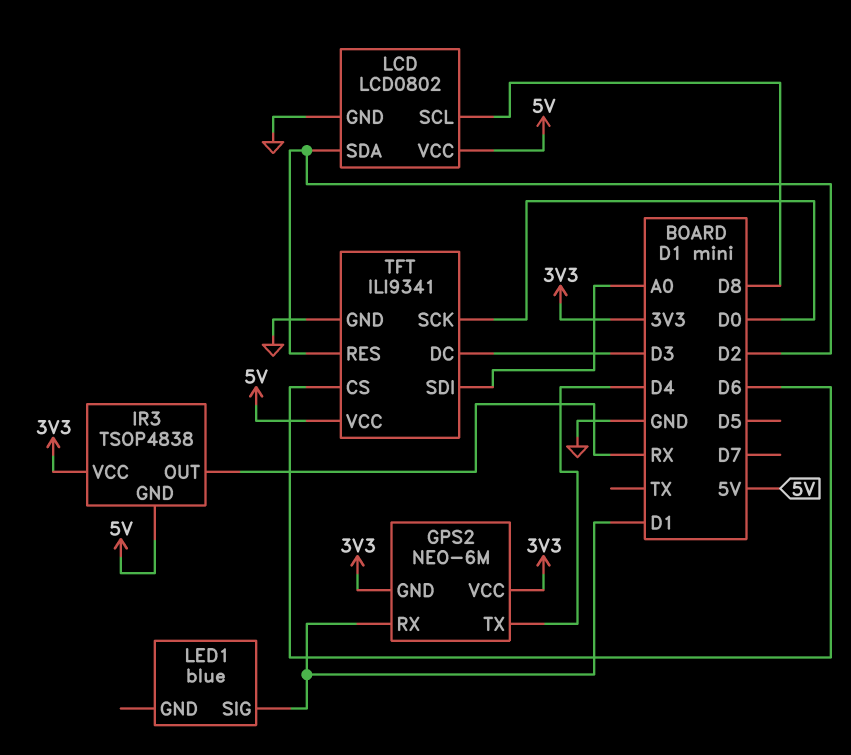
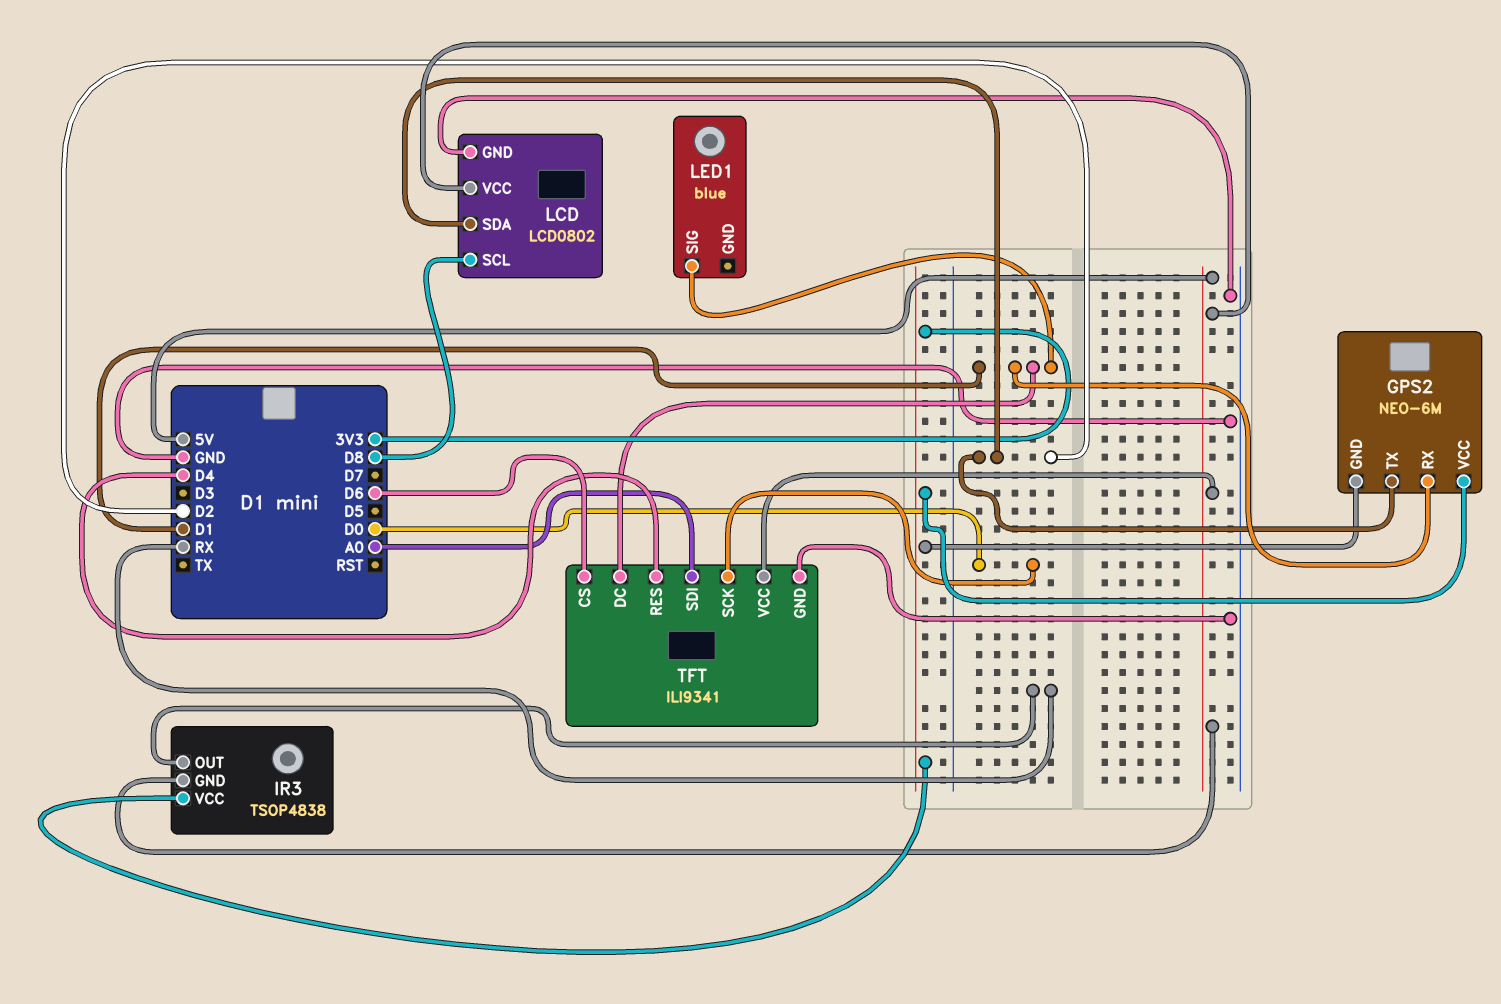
GPS2 pin TX: D4 -> D2
TFT pin DC: D3 -> D1
TFT pin RES: D2 -> D4

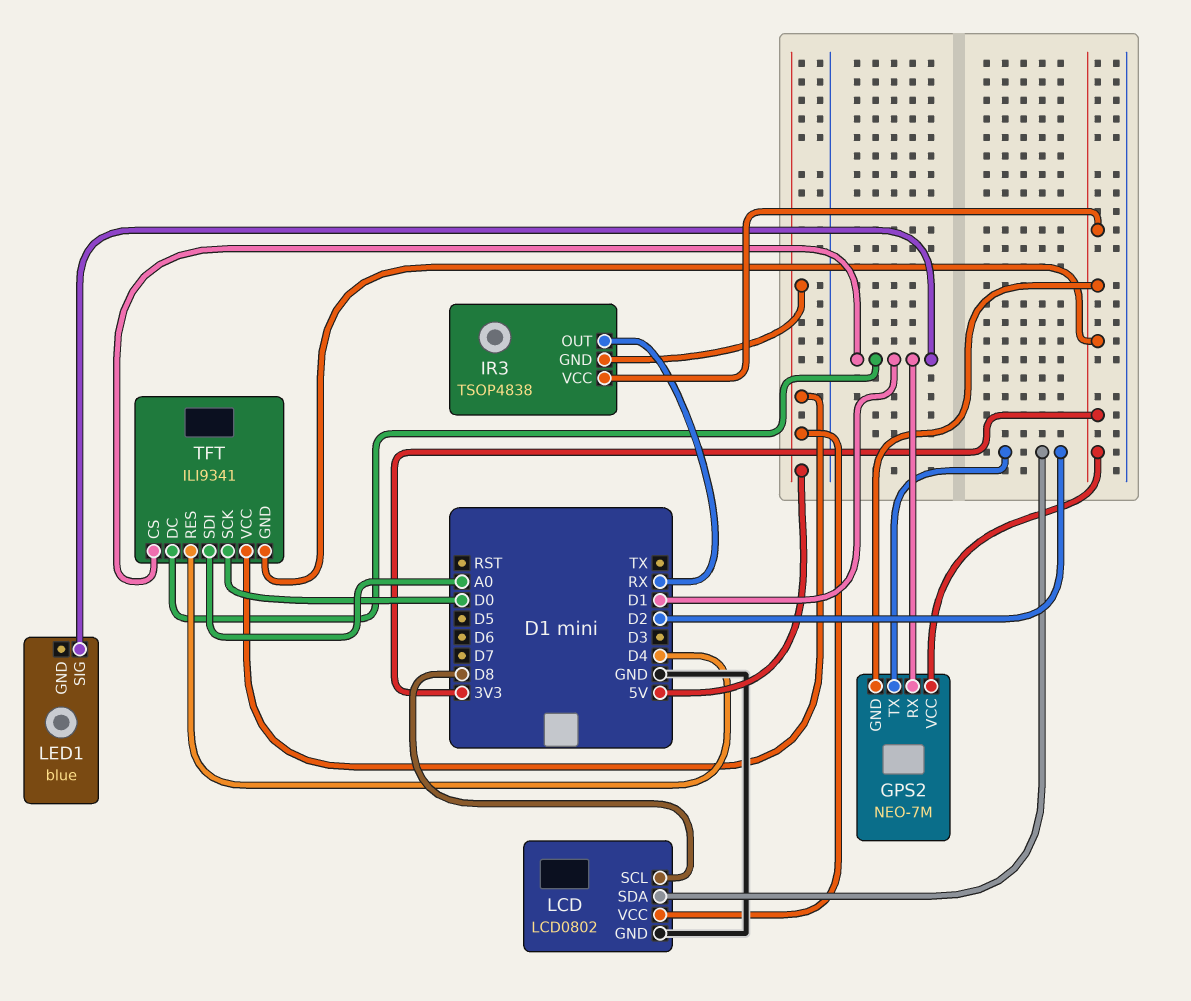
GPS2: NEO-6M -> NEO-7M
TFT pin CS: D6 -> D1
TFT pin GND: GND -> 3V3

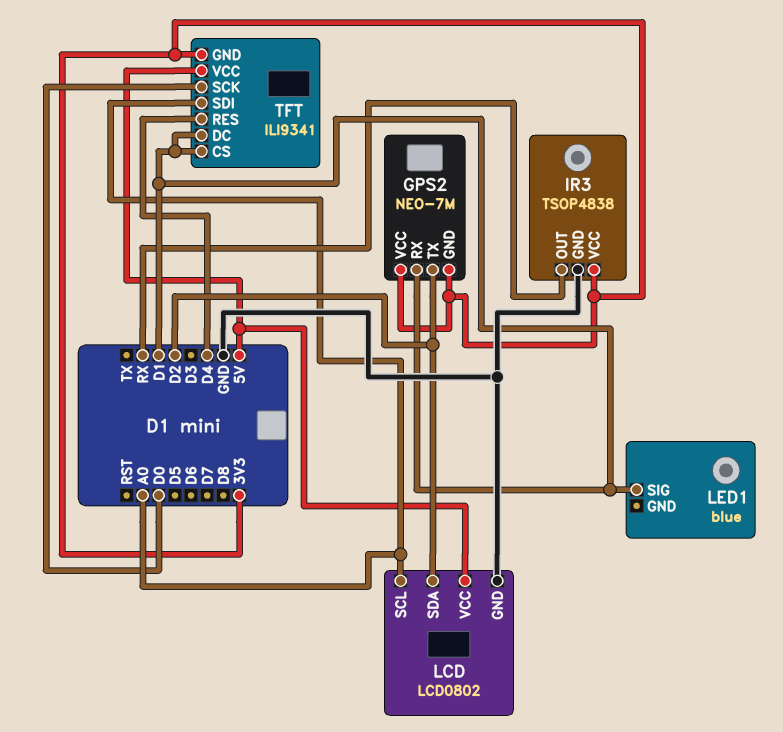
IR3 pin GND: 5V -> GND
LCD pin SCL: D8 -> A0

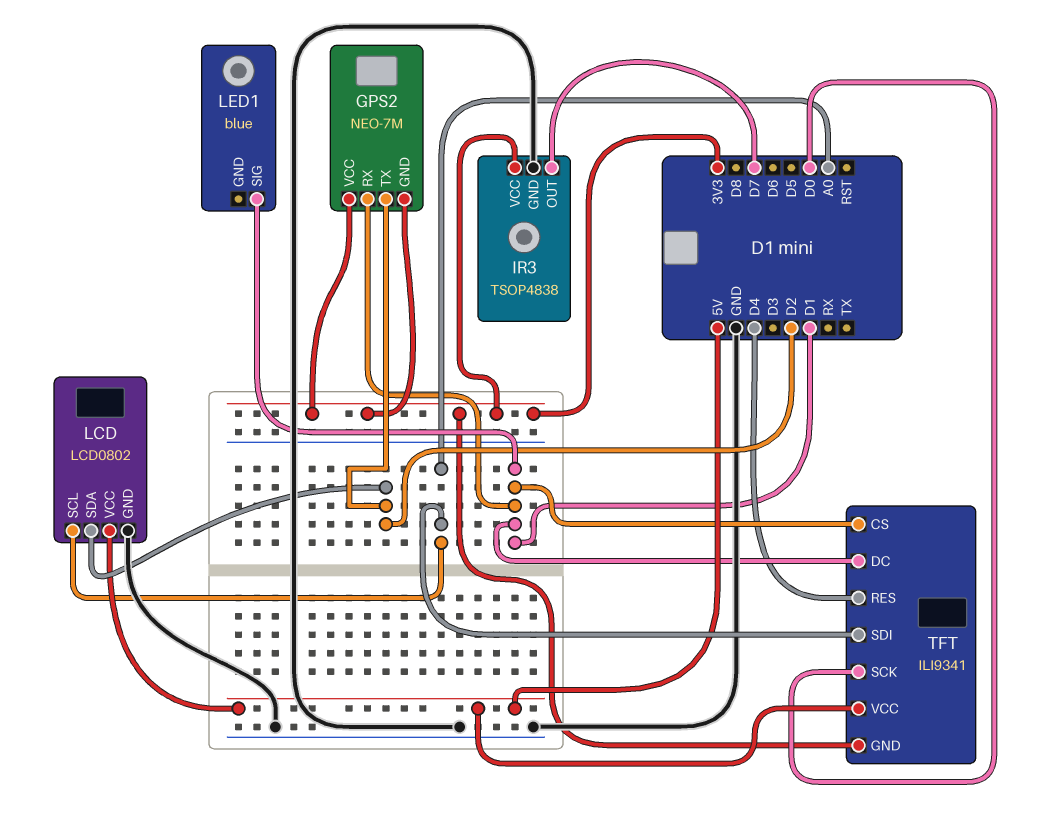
IR3 pin OUT: RX -> D7

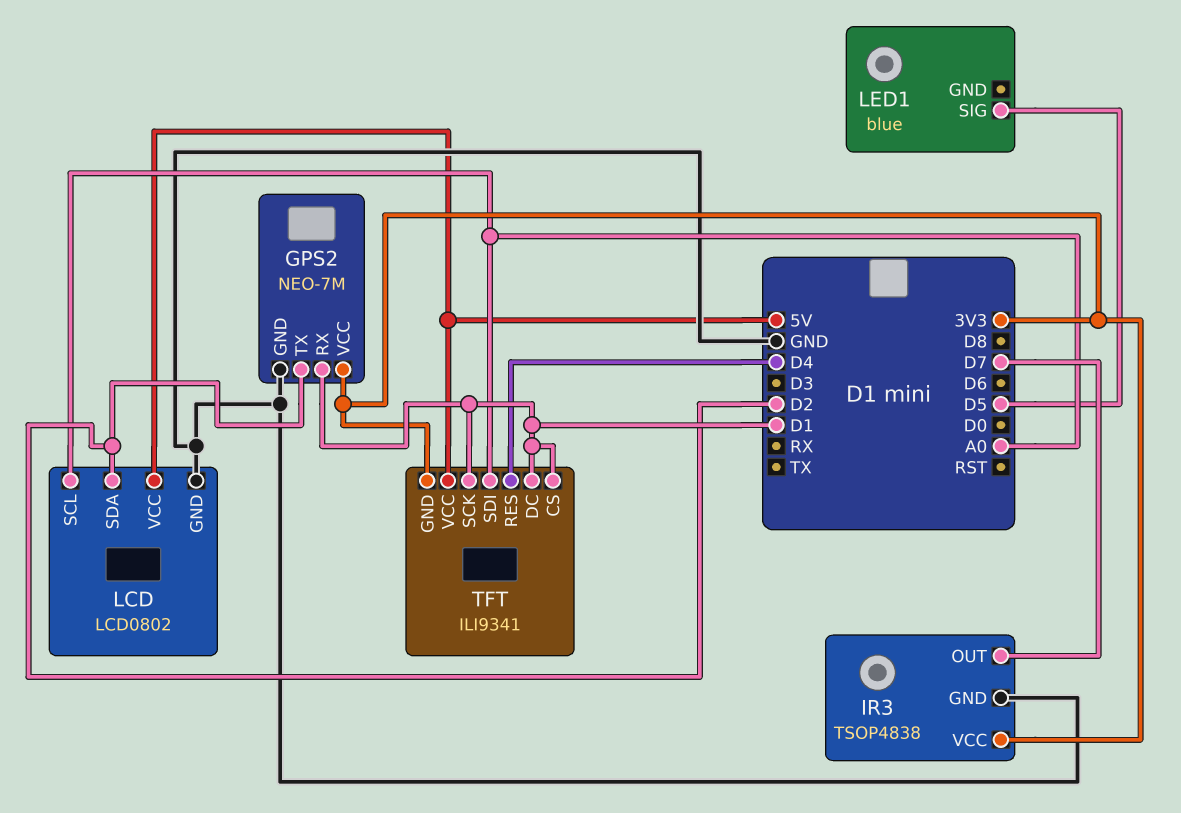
GPS2 pin GND: 3V3 -> GND
LED1 pin SIG: D1 -> D5
TFT pin SCK: D0 -> D1

